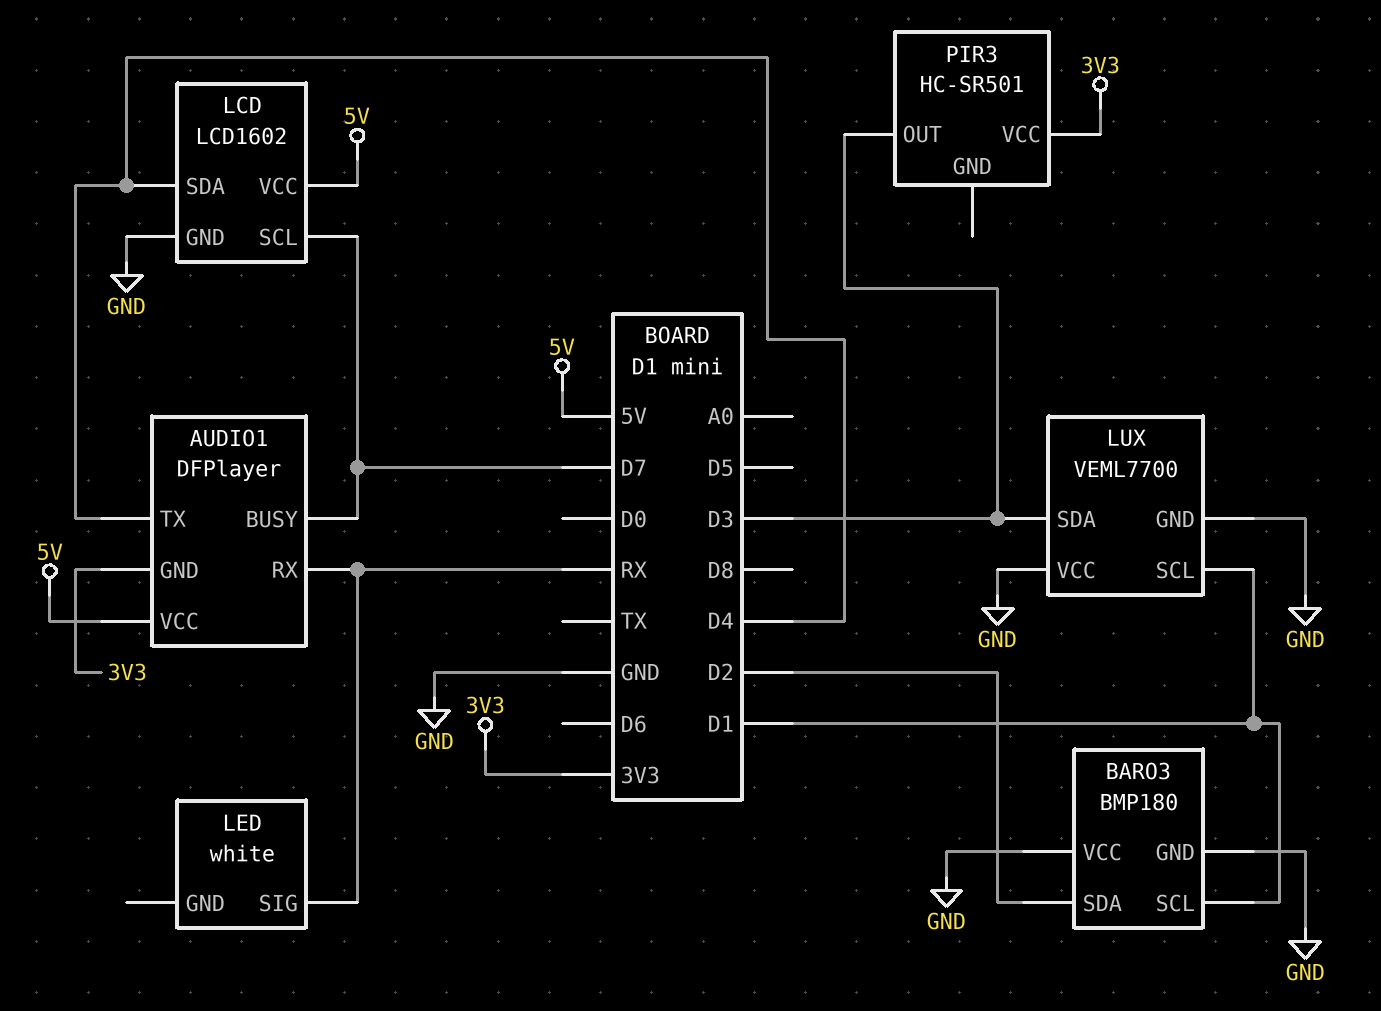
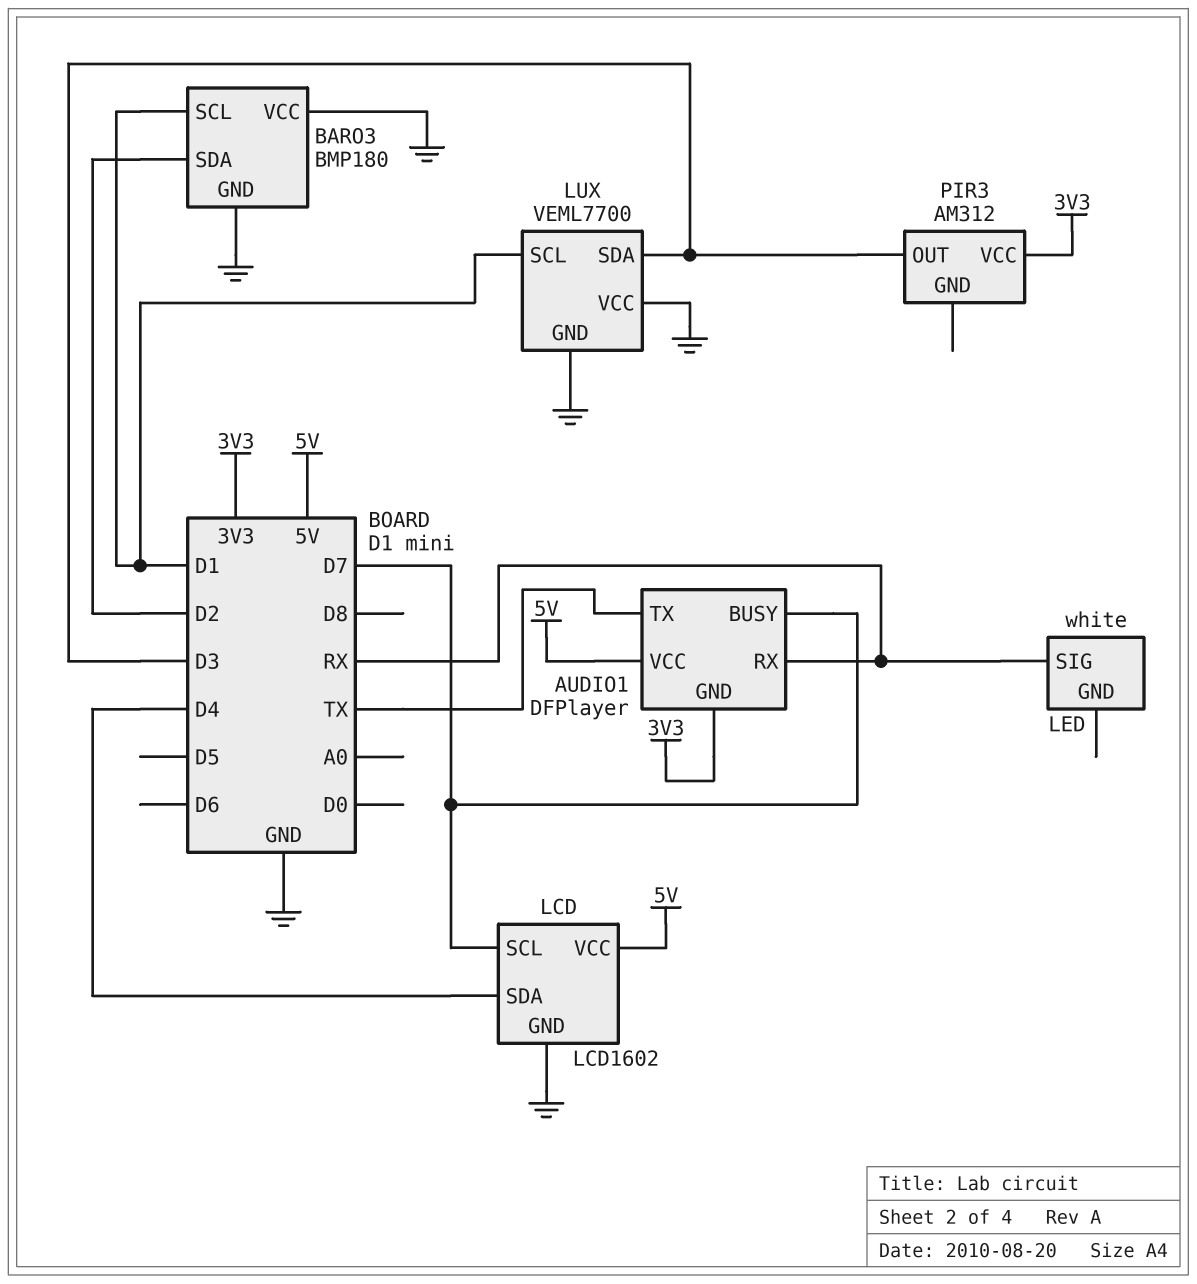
AUDIO1 pin TX: D4 -> TX
PIR3: HC-SR501 -> AM312

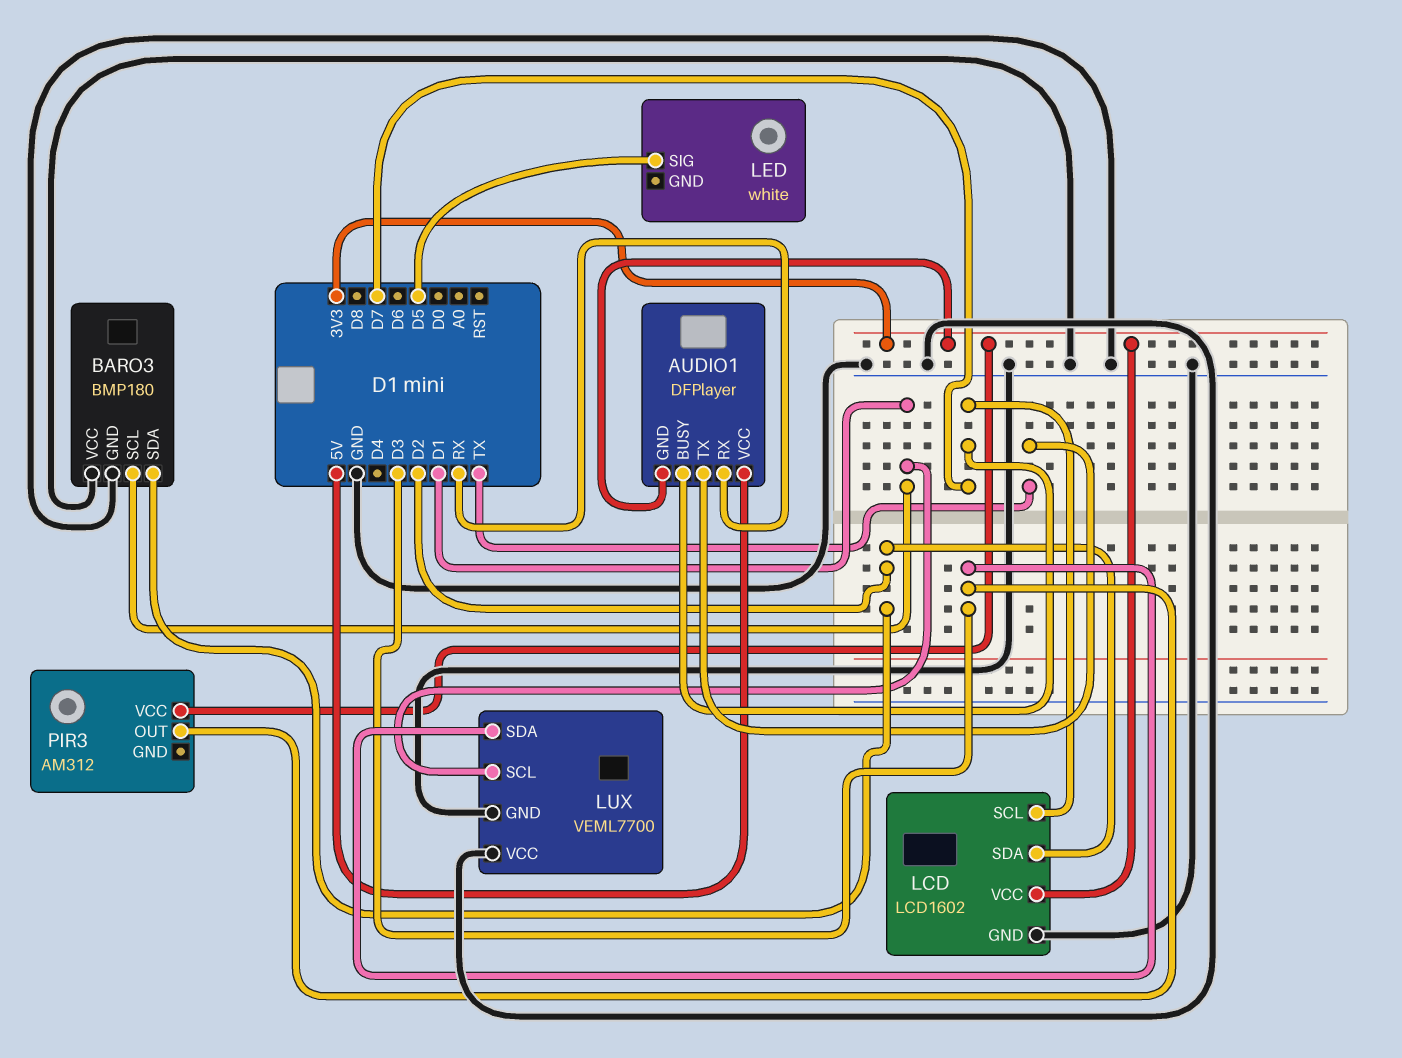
LCD pin SDA: D4 -> D2
LCD pin VCC: 5V -> 3V3
LED pin SIG: RX -> D5

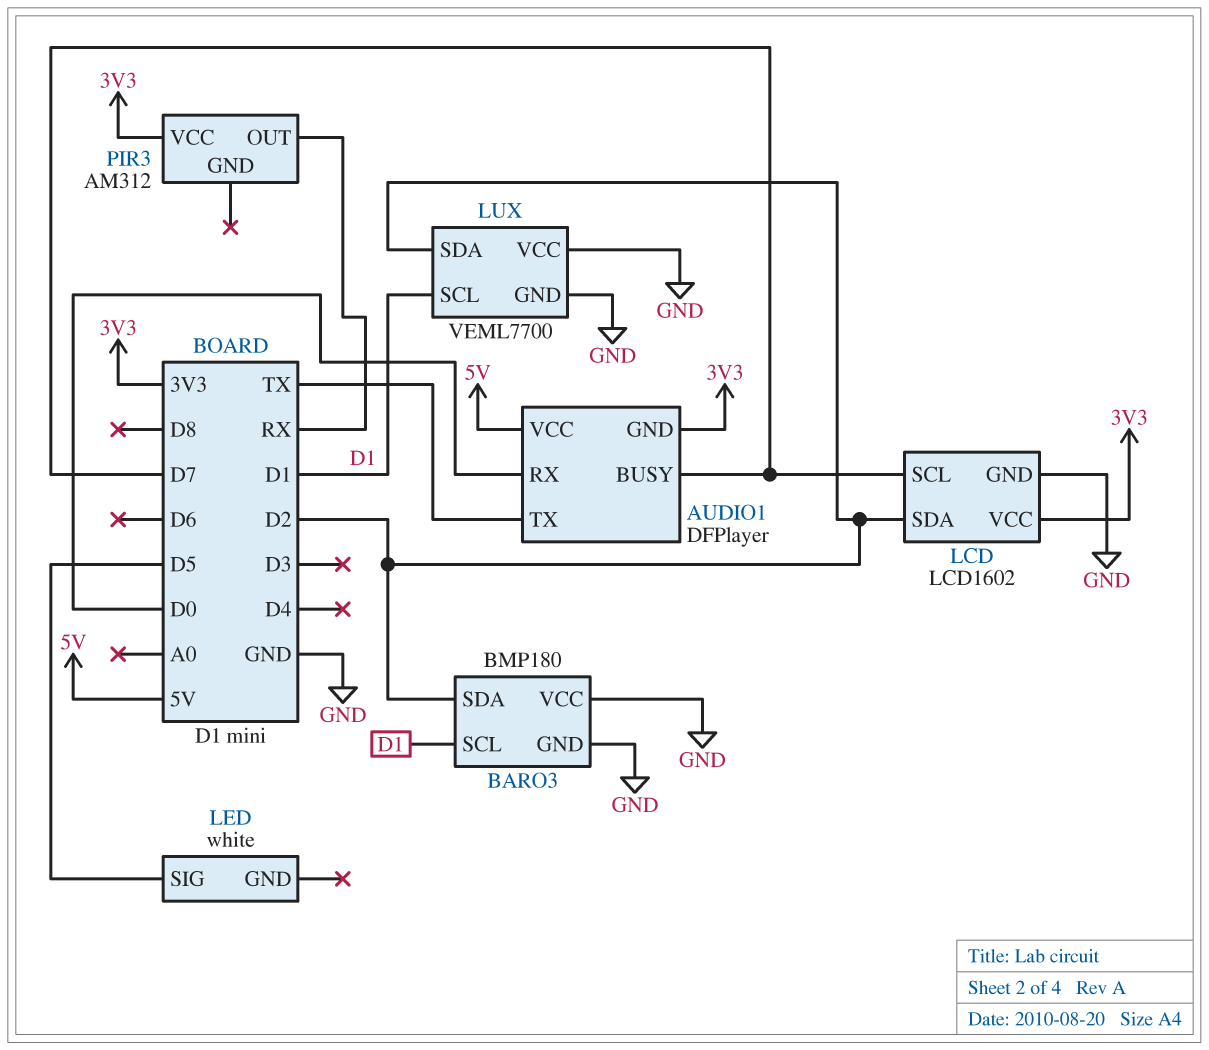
AUDIO1 pin RX: RX -> D0
LUX pin SDA: D3 -> D2
PIR3 pin OUT: D3 -> RX

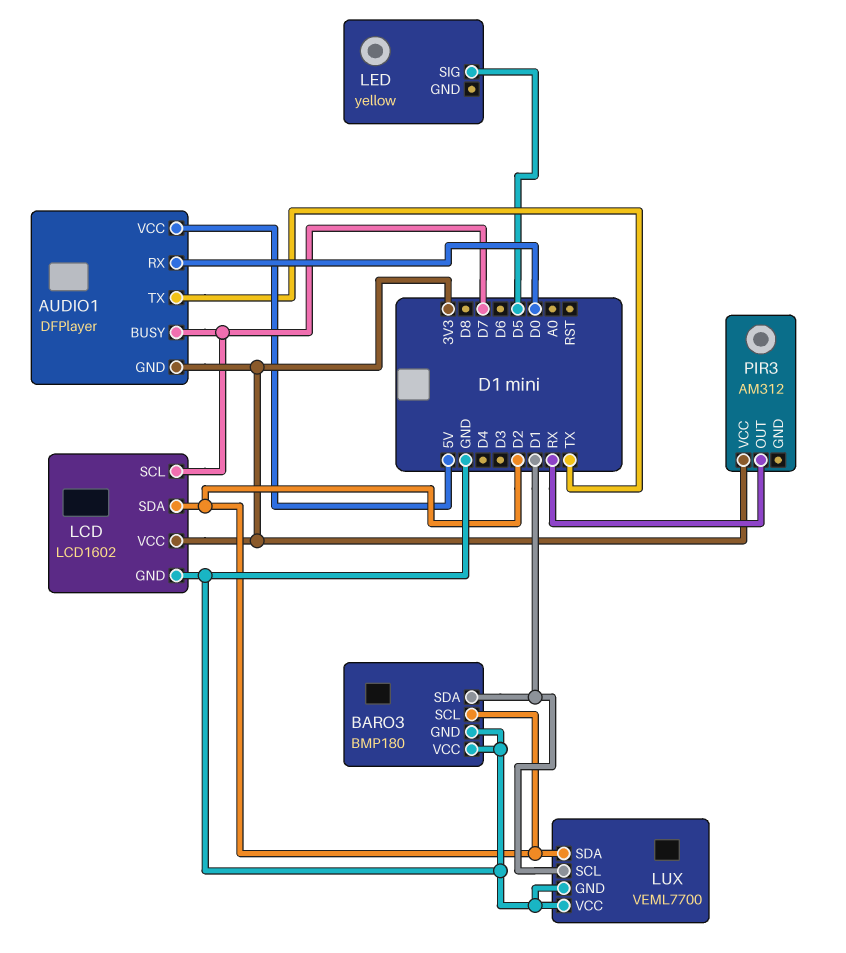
BARO3 pin SCL: D1 -> D2
BARO3 pin SDA: D2 -> D1
LED: white -> yellow

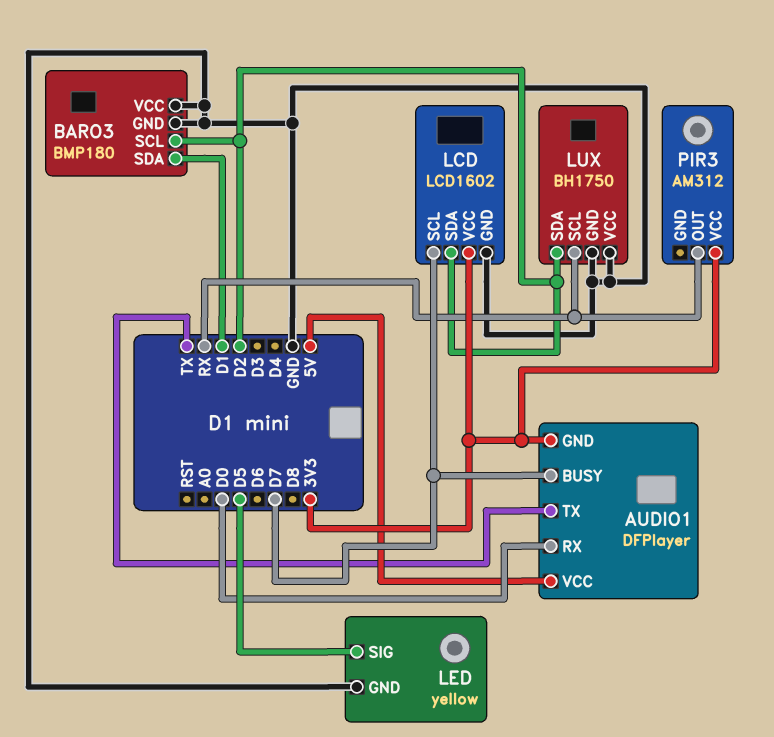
LED pin GND: none -> GND
LUX: VEML7700 -> BH1750
LUX pin SCL: D1 -> RX

